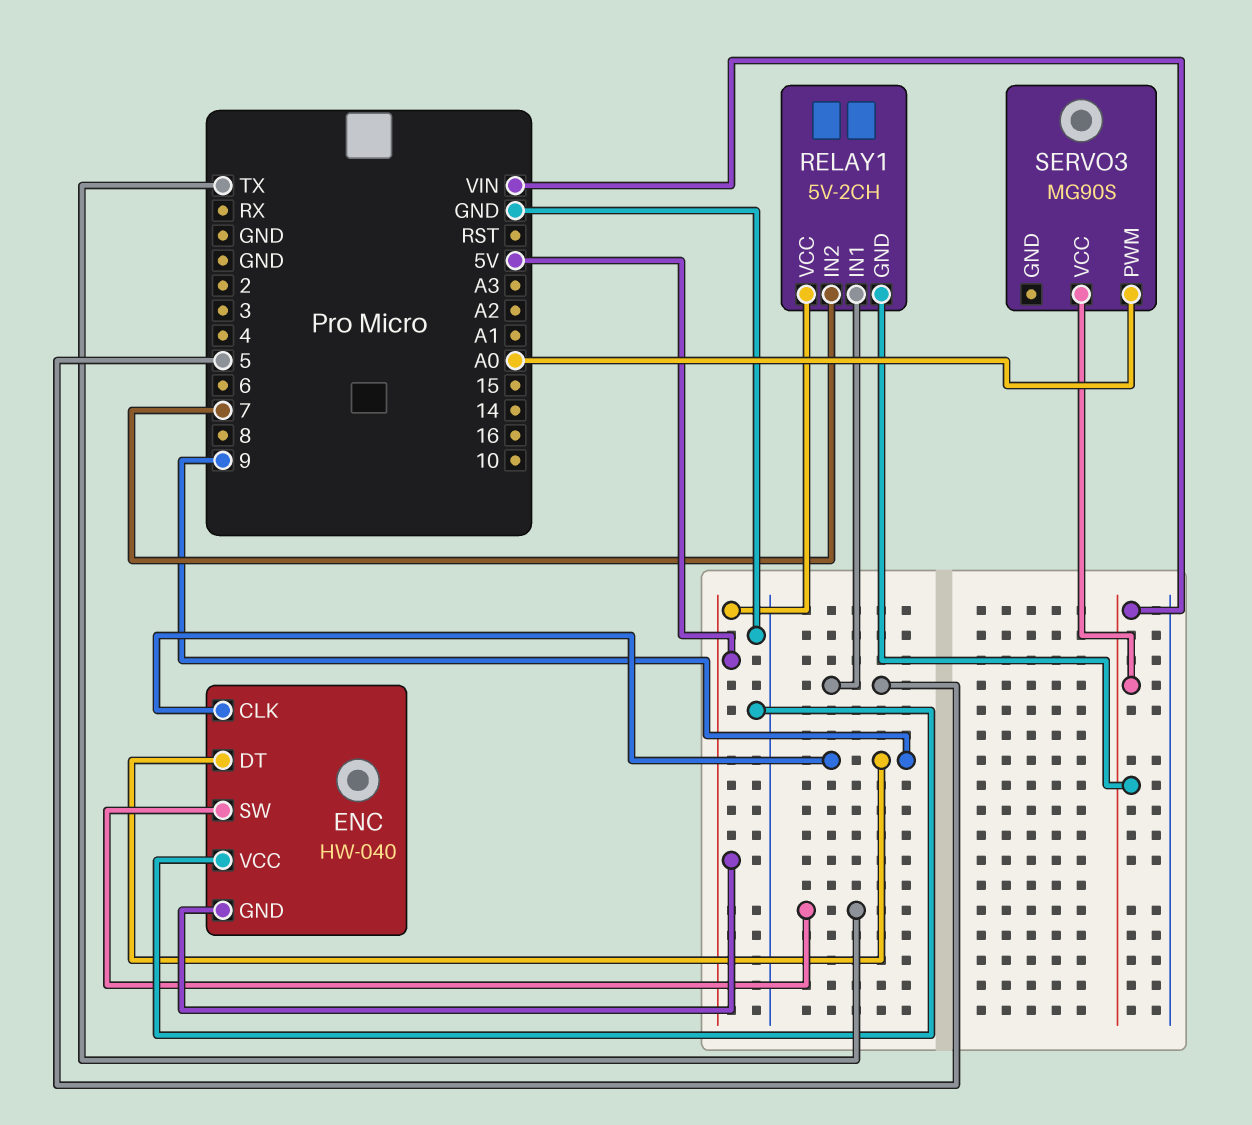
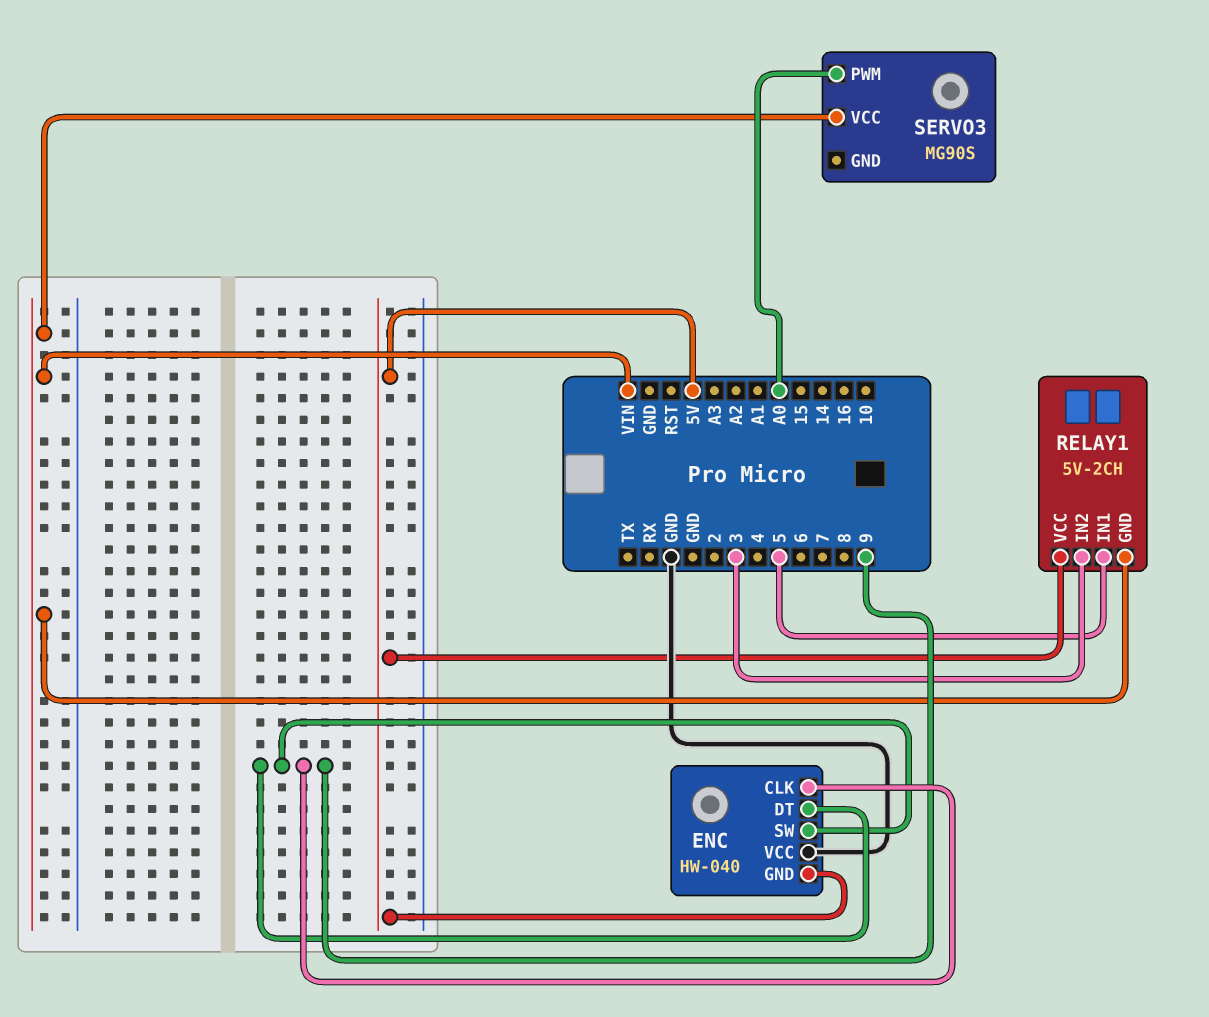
ENC pin SW: TX -> 9
RELAY1 pin IN2: 7 -> 3

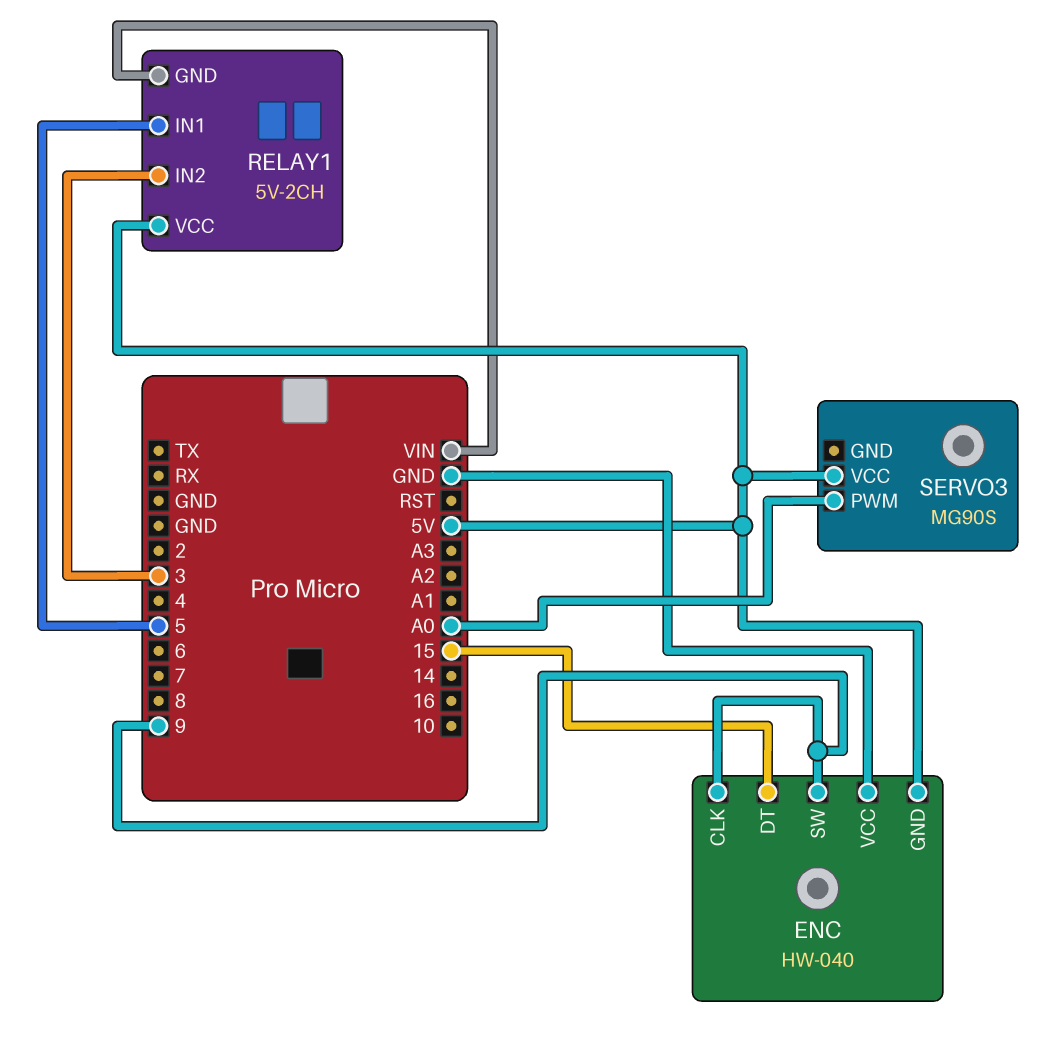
ENC pin DT: 9 -> 15
SERVO3 pin VCC: VIN -> 5V

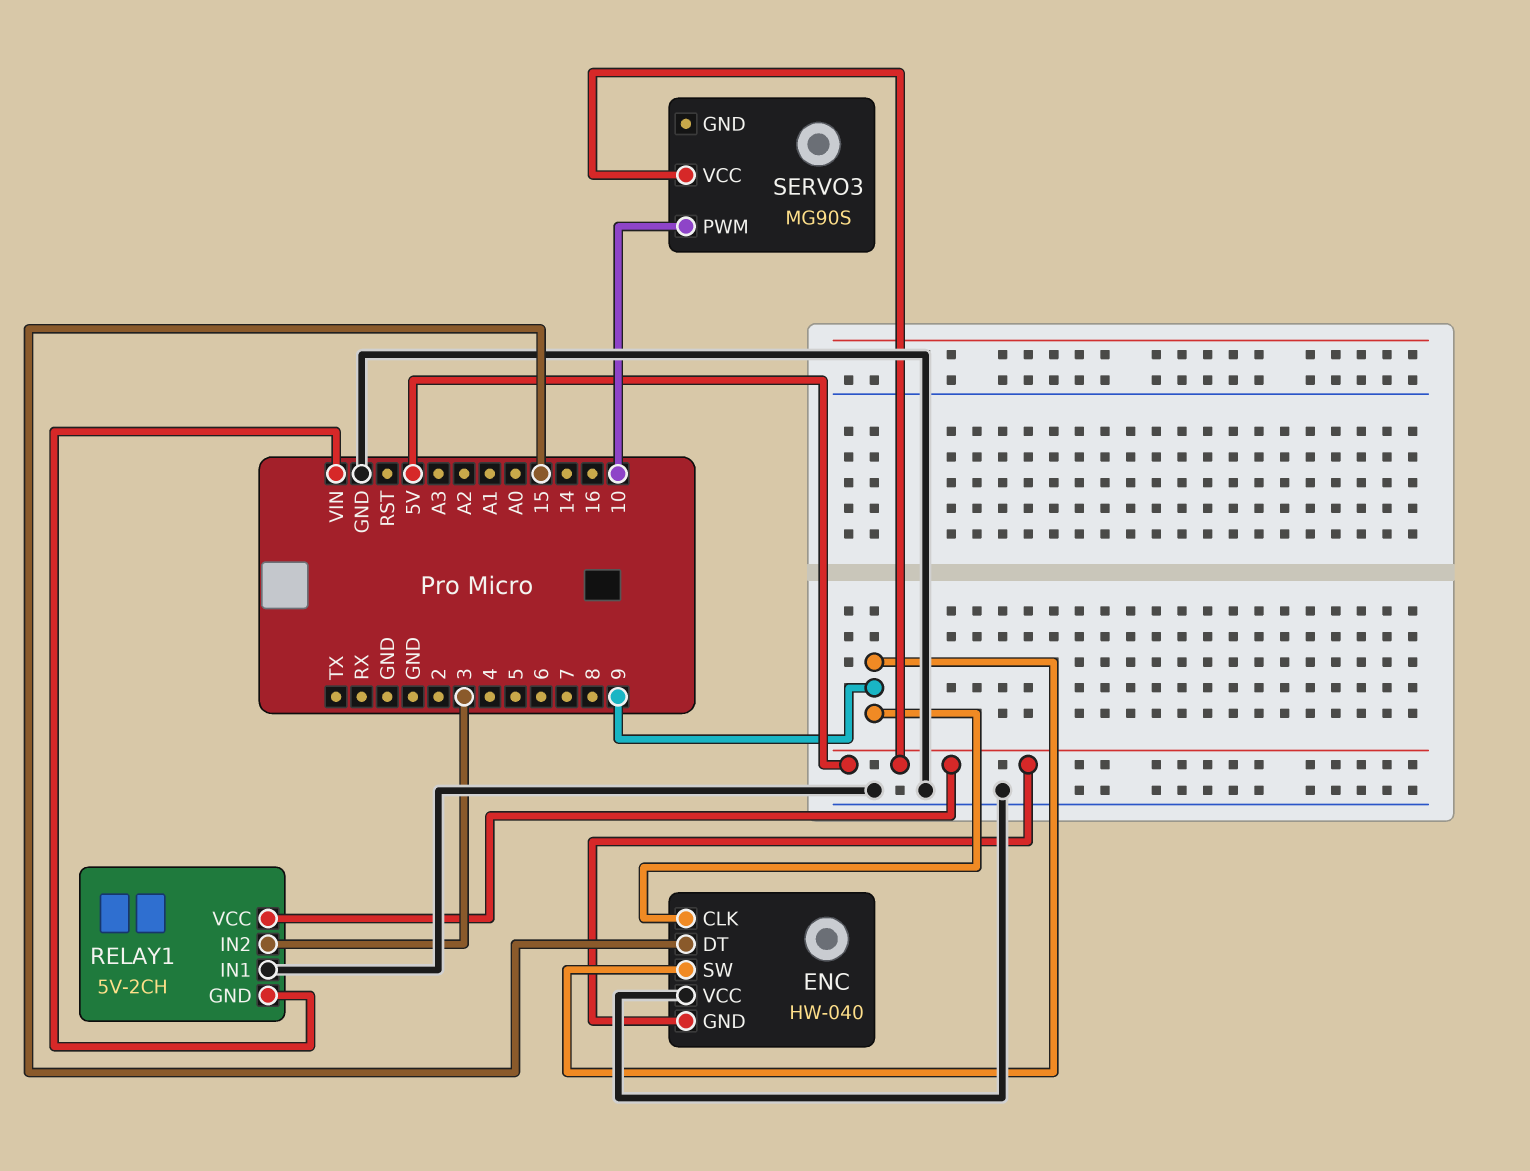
RELAY1 pin IN1: 5 -> GND
SERVO3 pin PWM: A0 -> 10

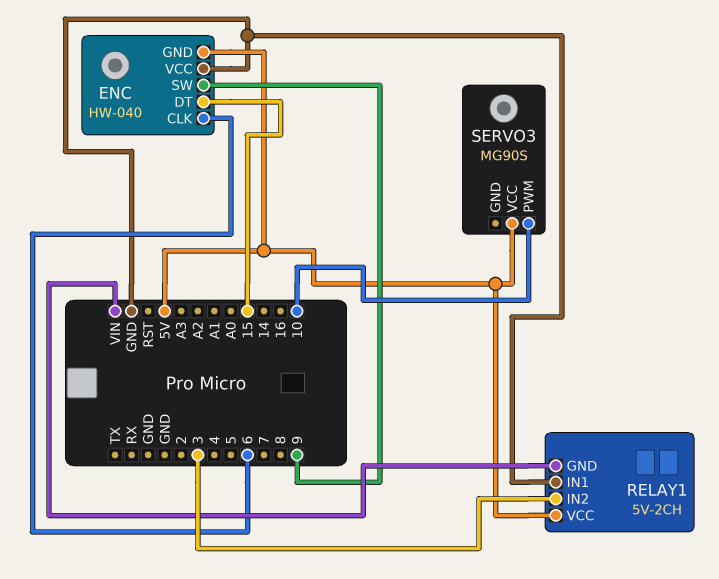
ENC pin CLK: 9 -> 6

